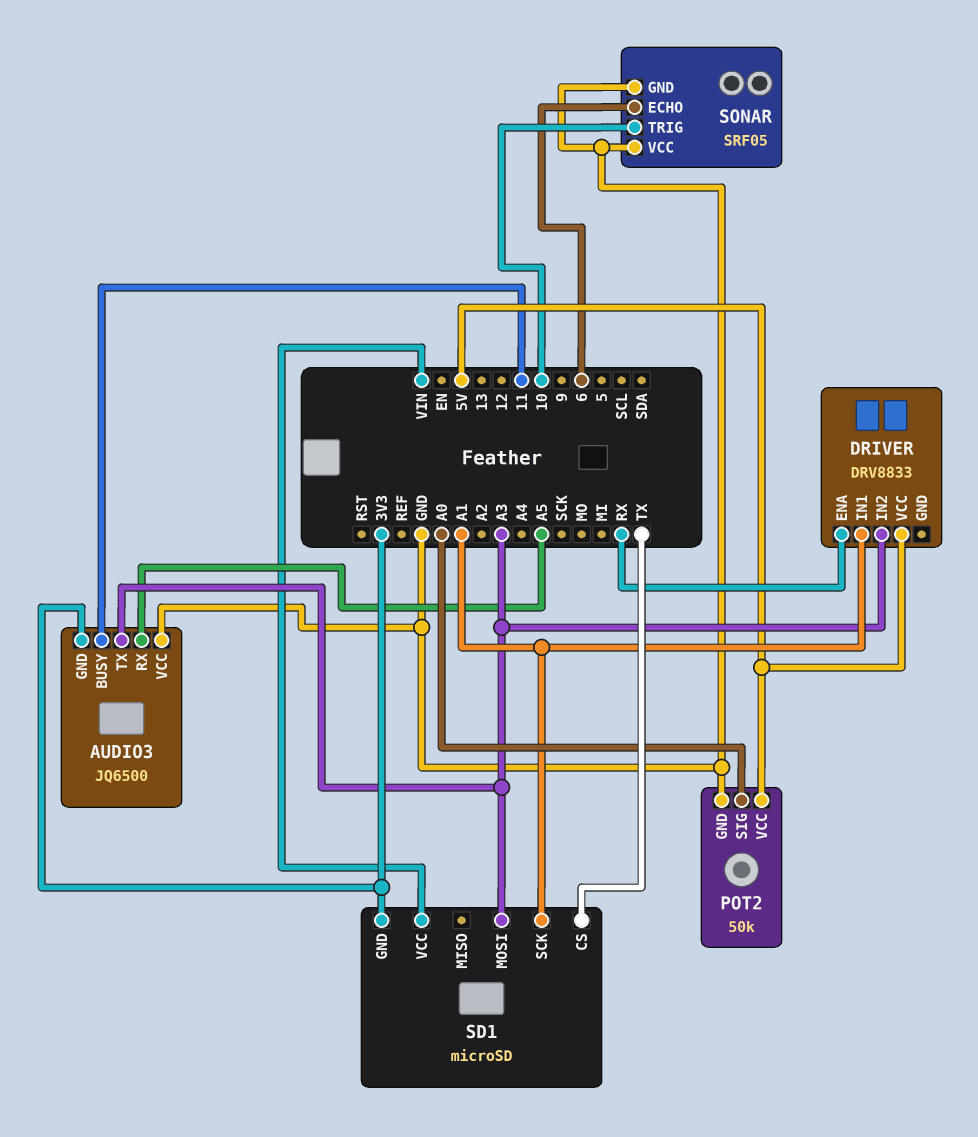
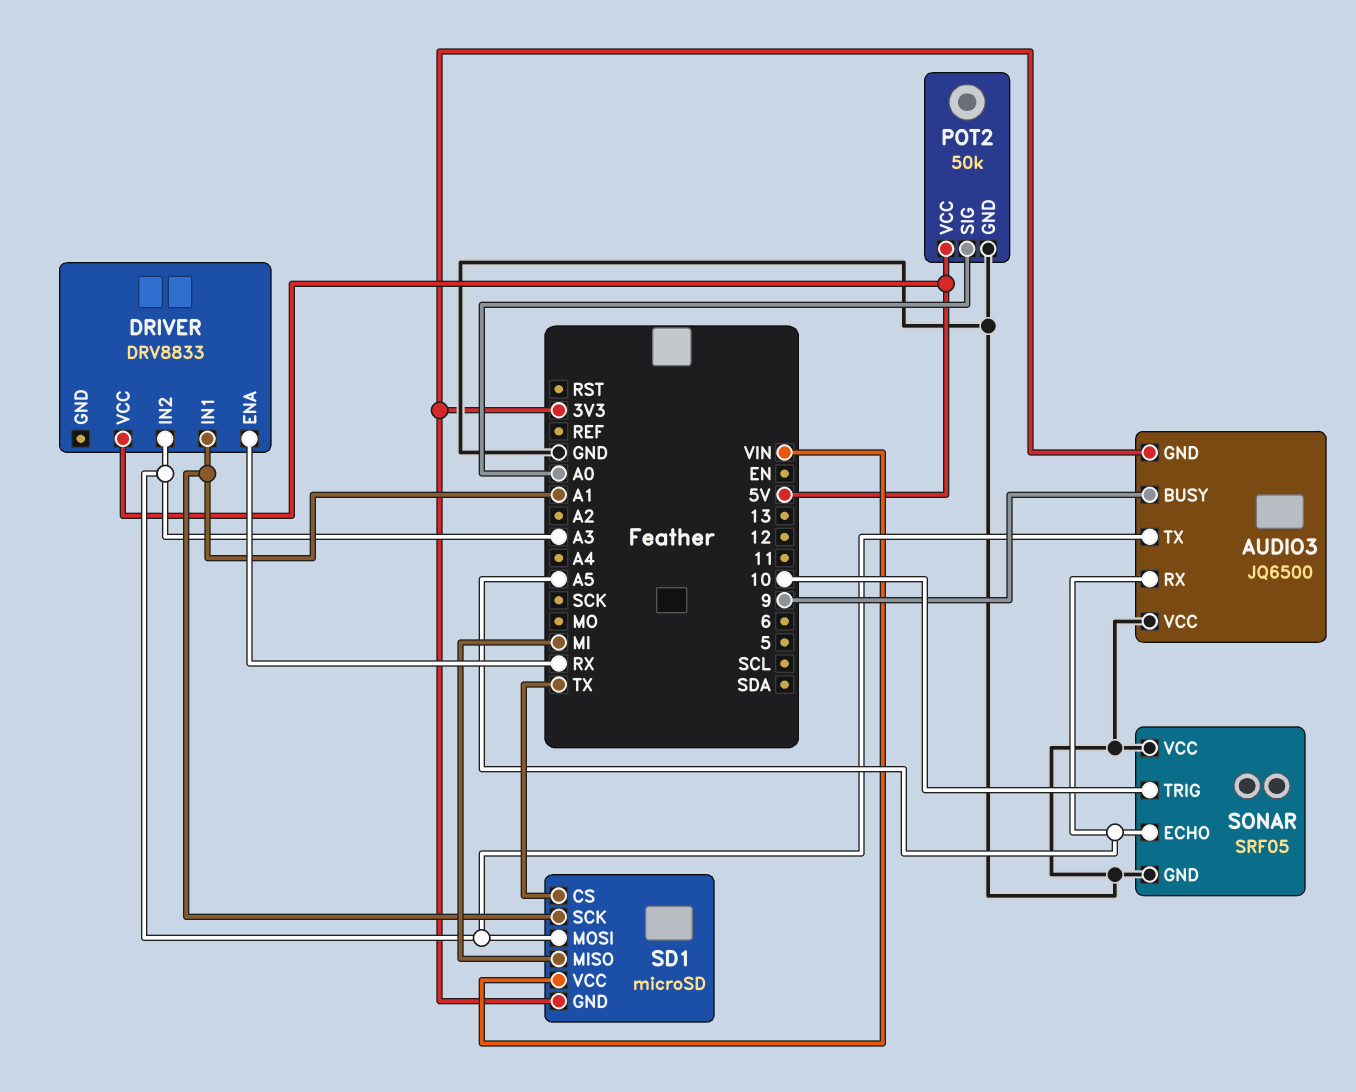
AUDIO3 pin BUSY: 11 -> 9
SD1 pin MISO: none -> MI
SONAR pin ECHO: 6 -> A5

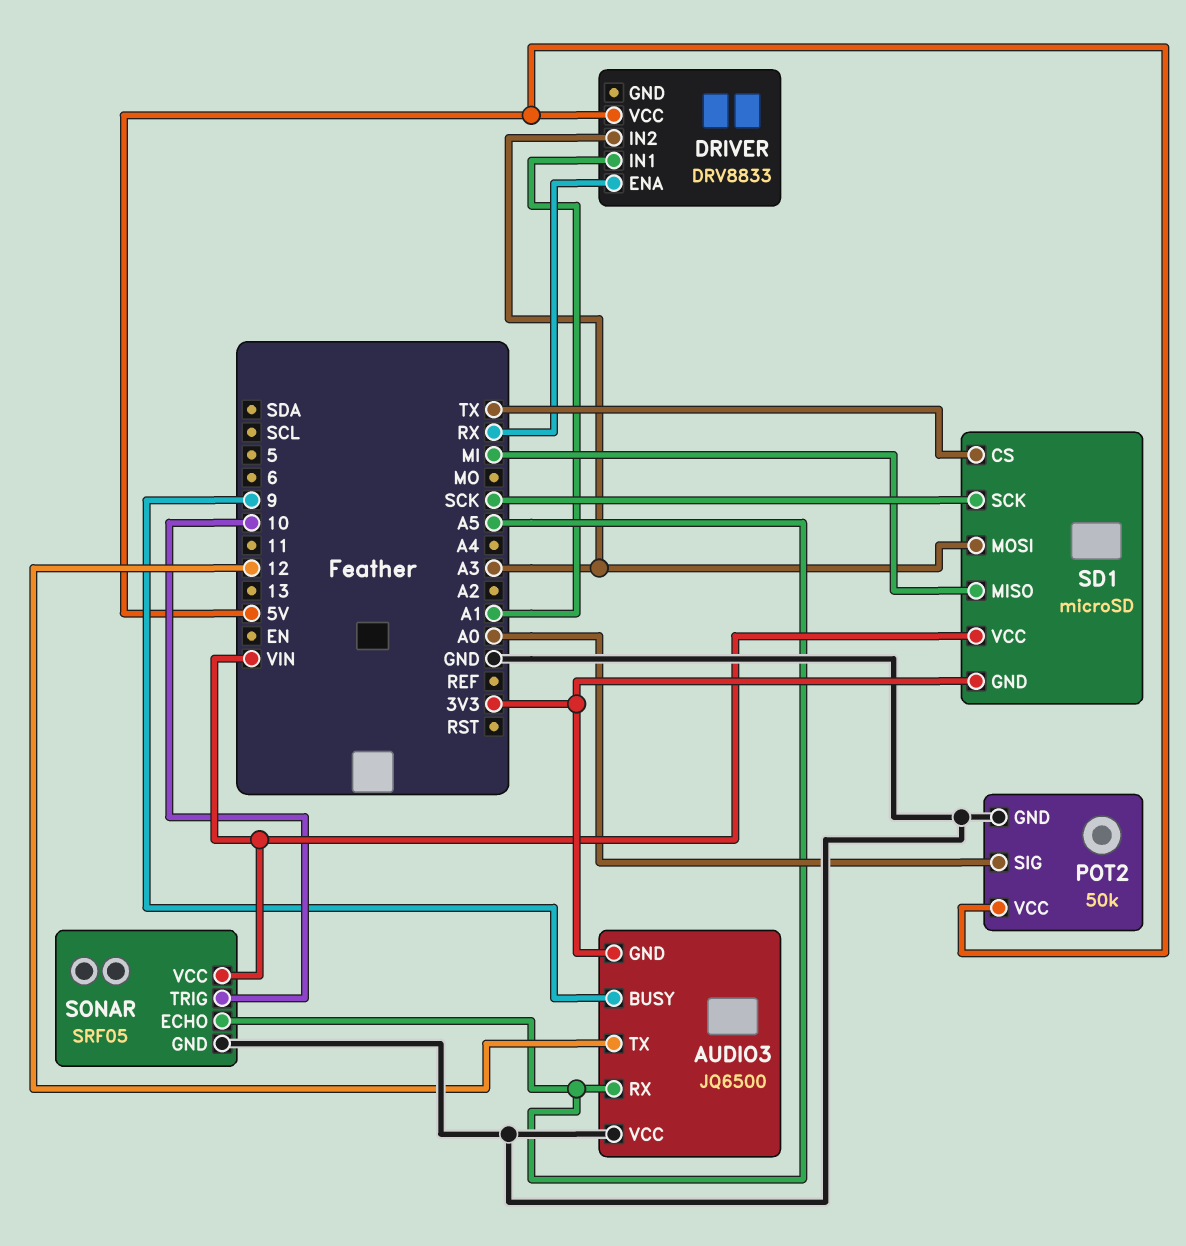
AUDIO3 pin TX: A3 -> 12
SD1 pin SCK: A1 -> SCK
SONAR pin VCC: GND -> VIN

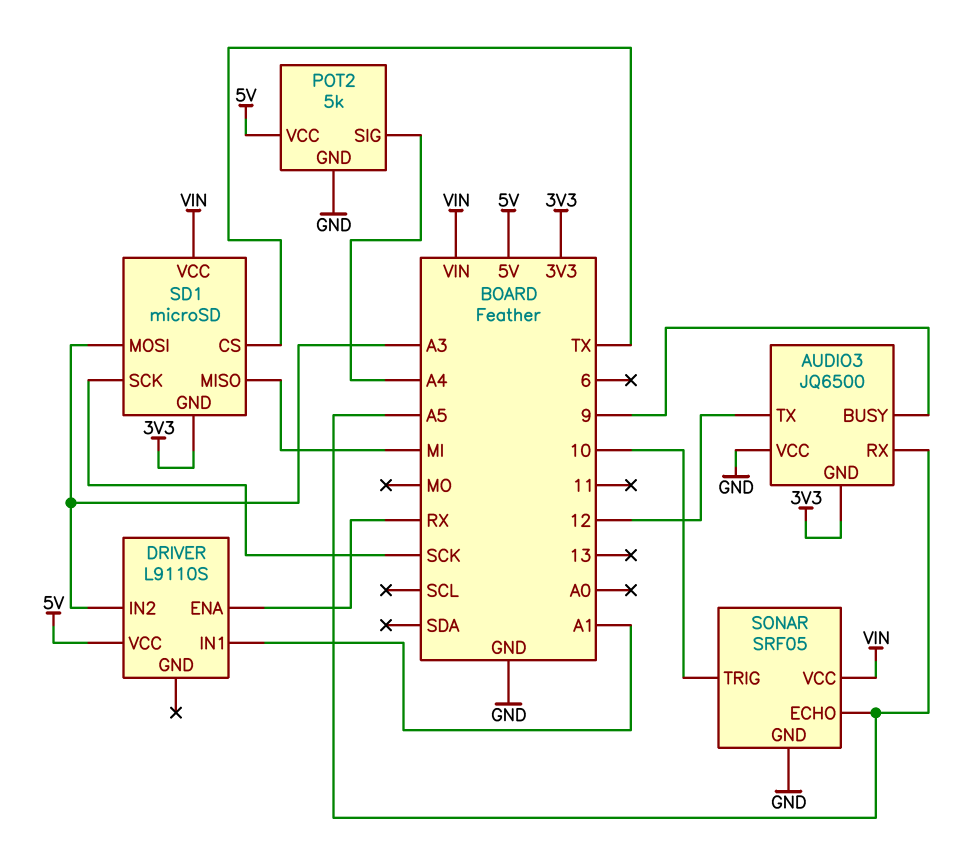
DRIVER: DRV8833 -> L9110S
POT2: 50k -> 5k
POT2 pin SIG: A0 -> A4

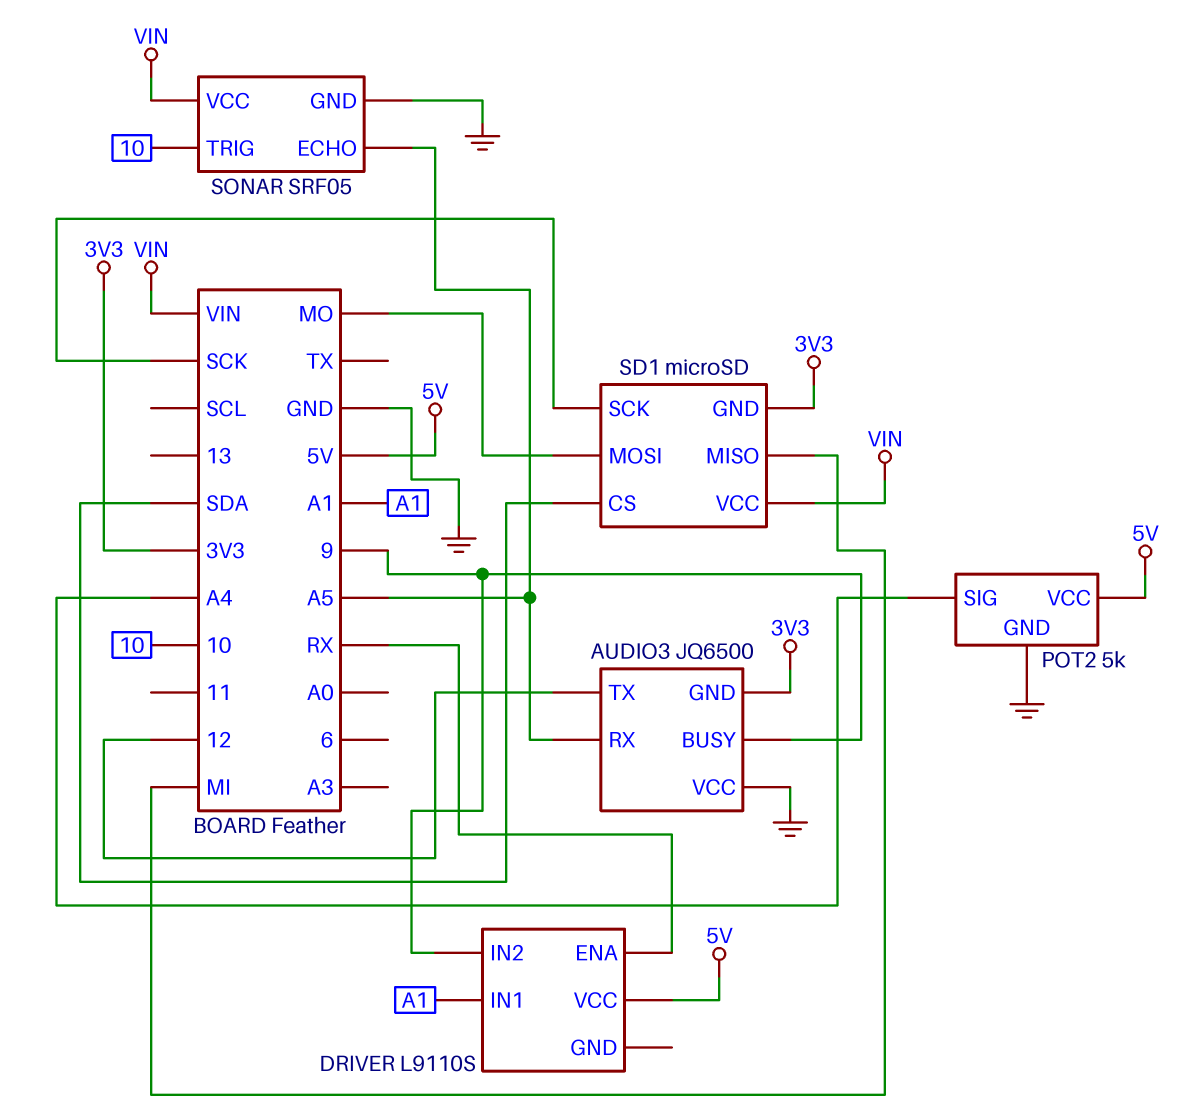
DRIVER pin IN2: A3 -> 9
SD1 pin CS: TX -> SDA
SD1 pin MOSI: A3 -> MO

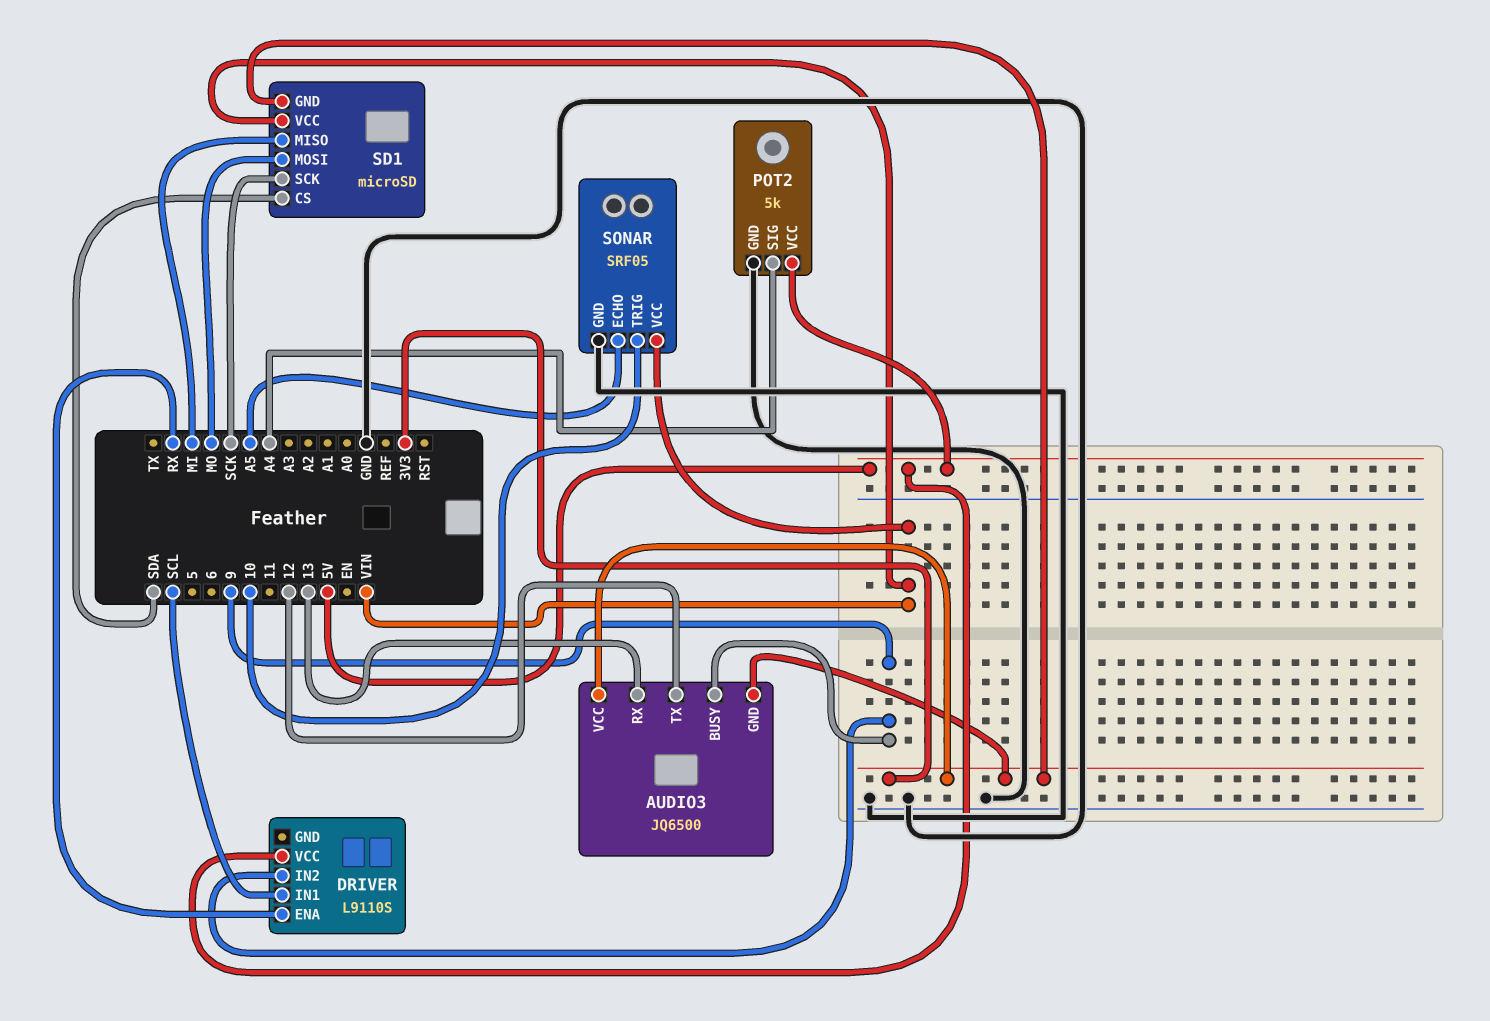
AUDIO3 pin RX: A5 -> 13
AUDIO3 pin VCC: GND -> 3V3
DRIVER pin IN1: A1 -> SCL

